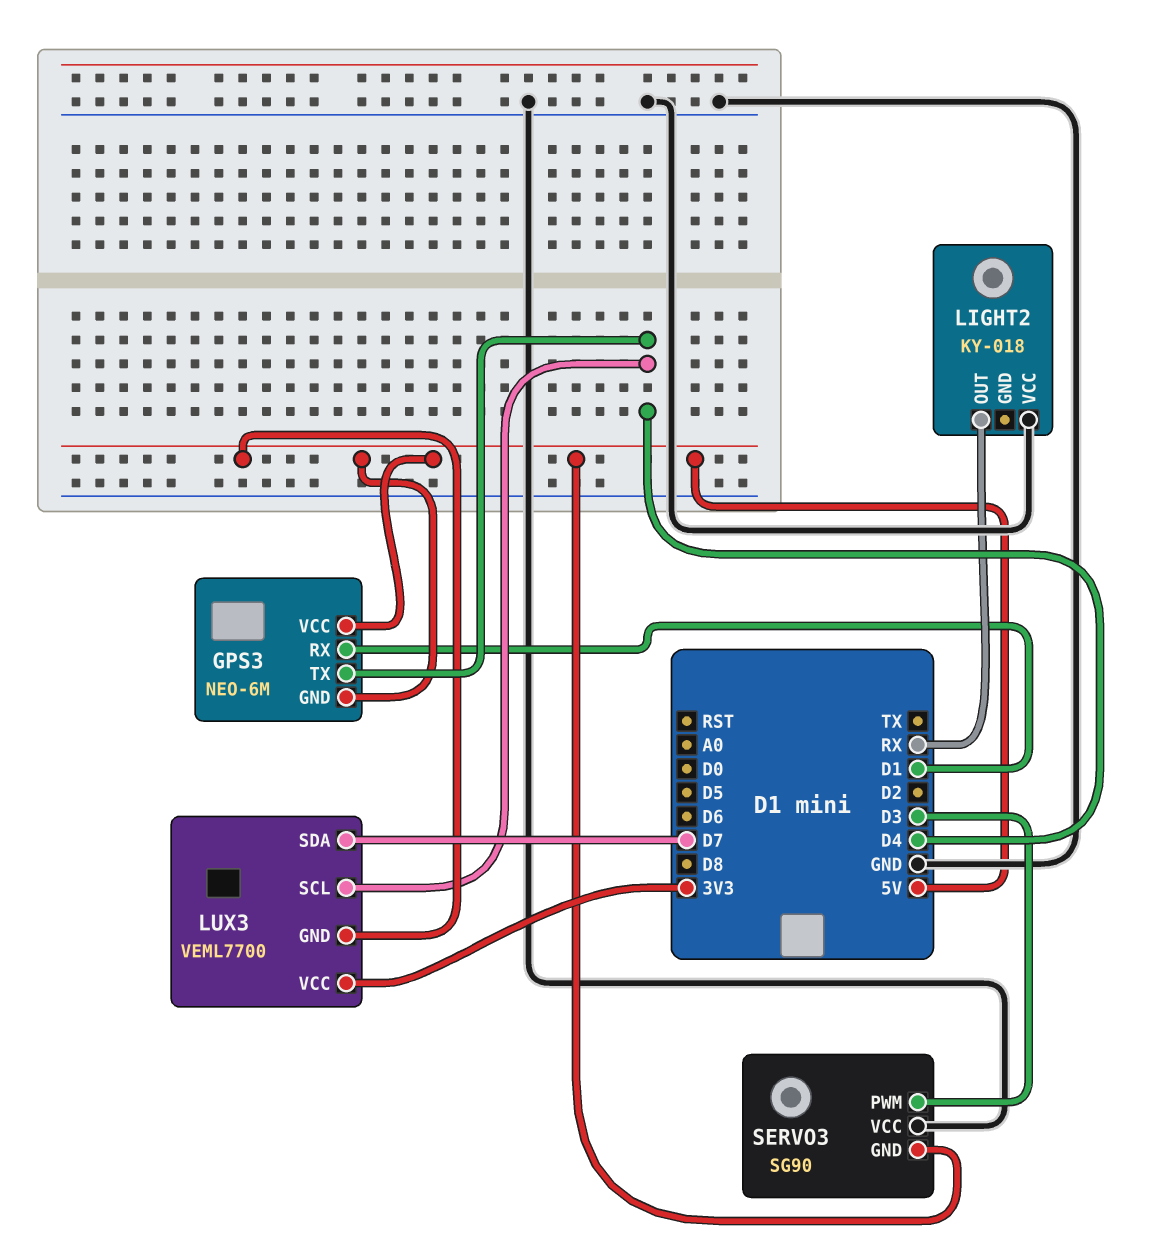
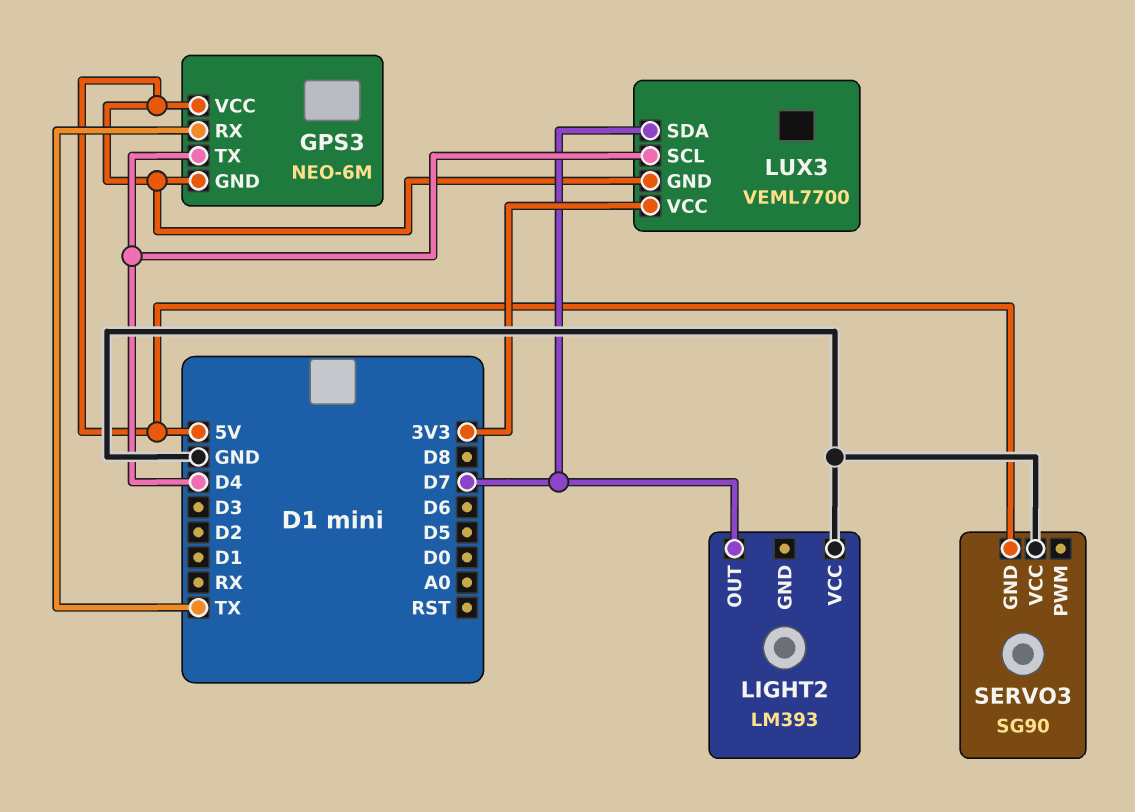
GPS3 pin RX: D1 -> TX
LIGHT2: KY-018 -> LM393
LIGHT2 pin OUT: RX -> D7
SERVO3 pin PWM: D3 -> none

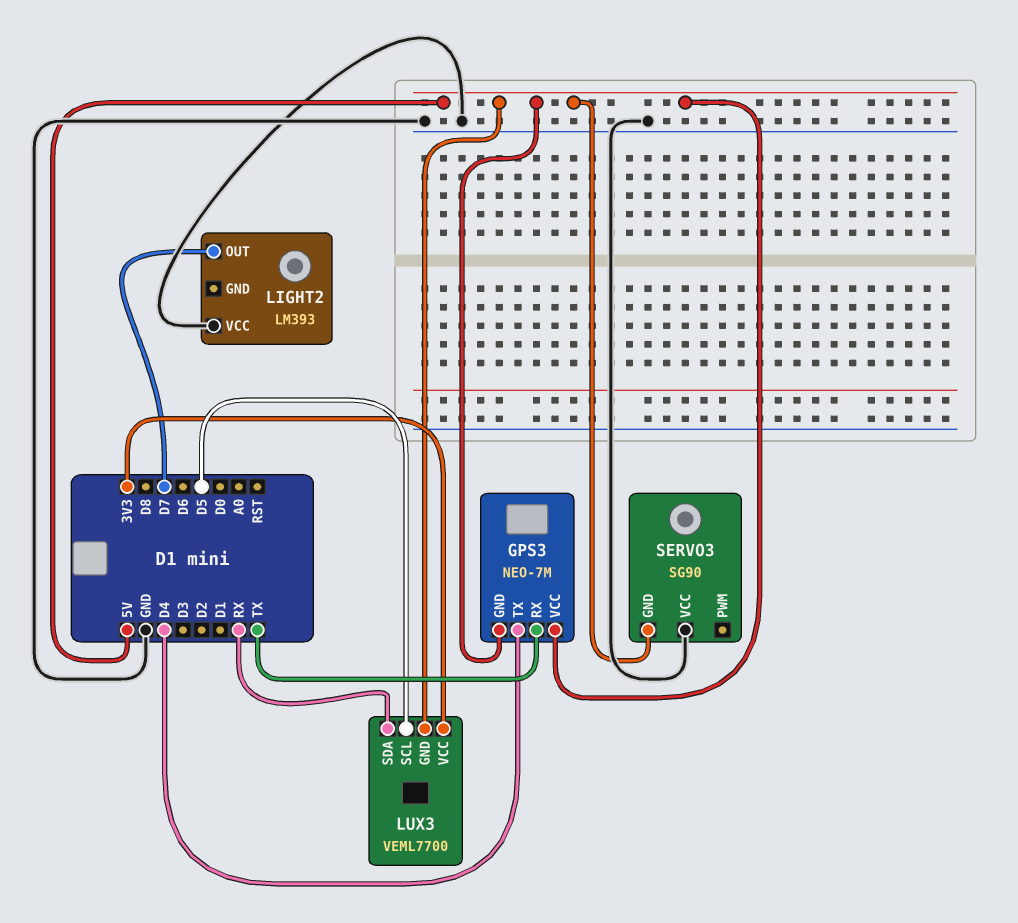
GPS3: NEO-6M -> NEO-7M
LUX3 pin SCL: D4 -> D5
LUX3 pin SDA: D7 -> RX

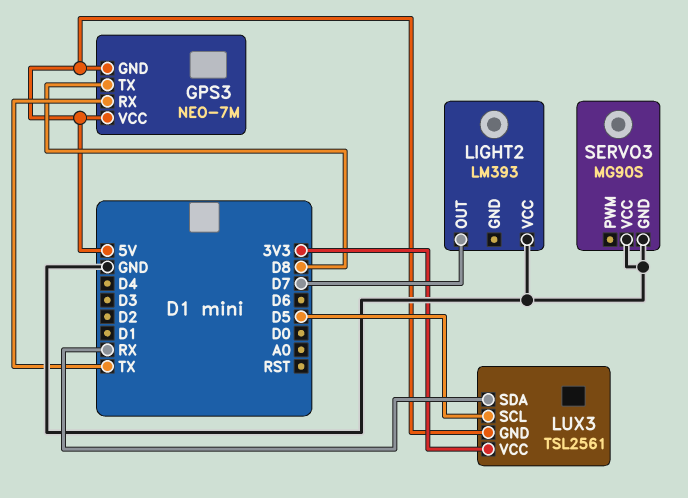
GPS3 pin TX: D4 -> D8
LUX3: VEML7700 -> TSL2561
SERVO3: SG90 -> MG90S
SERVO3 pin GND: 5V -> GND

